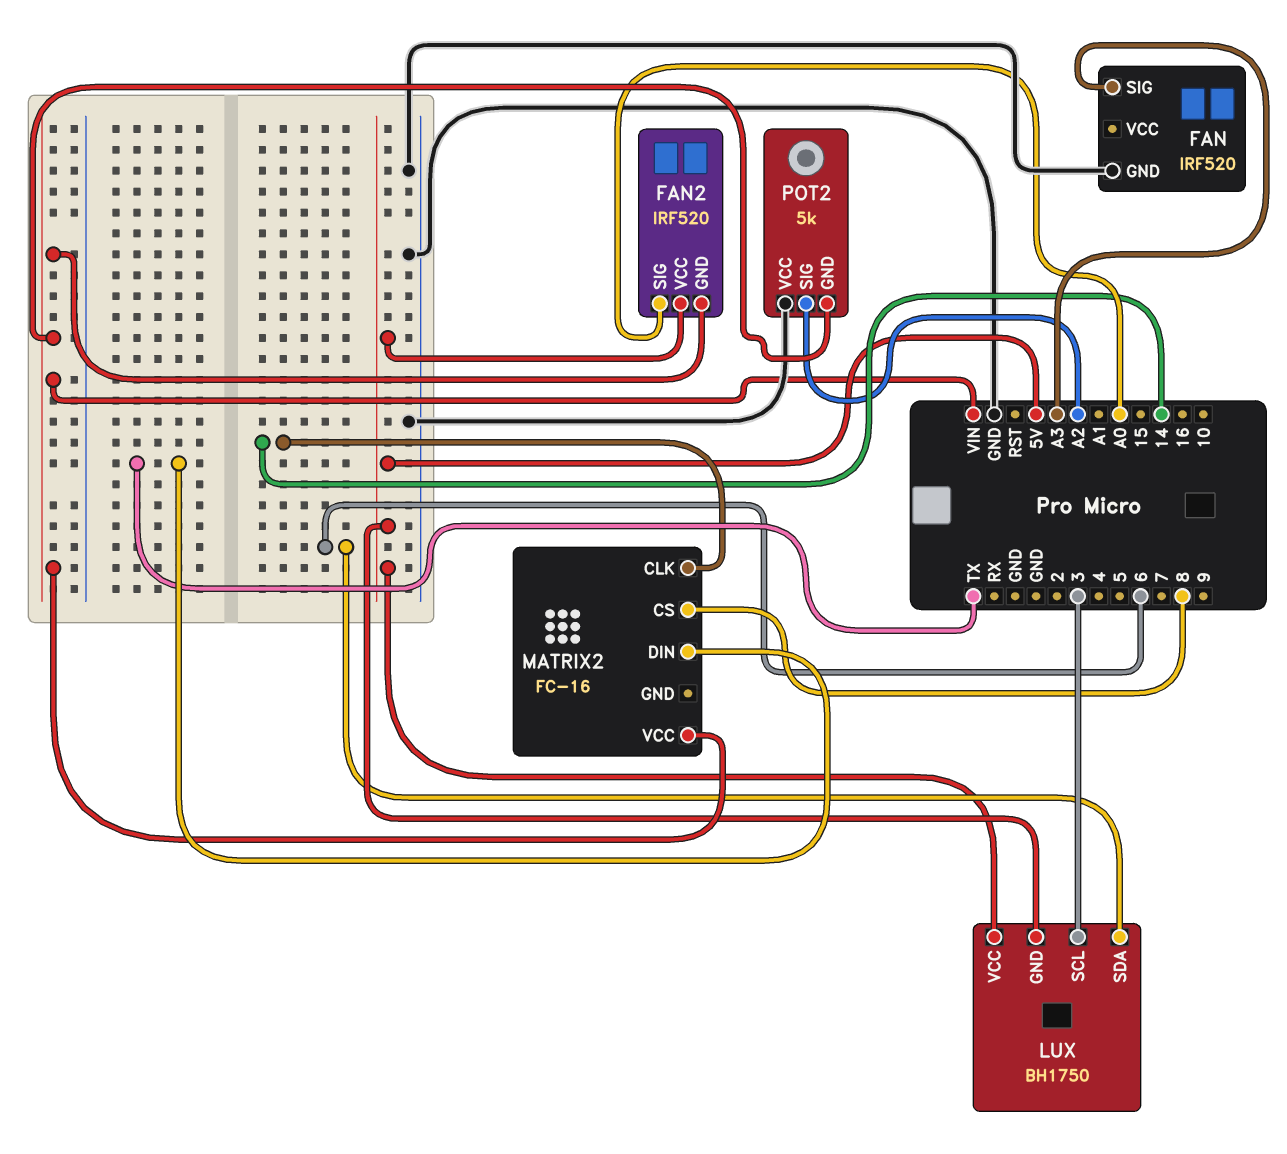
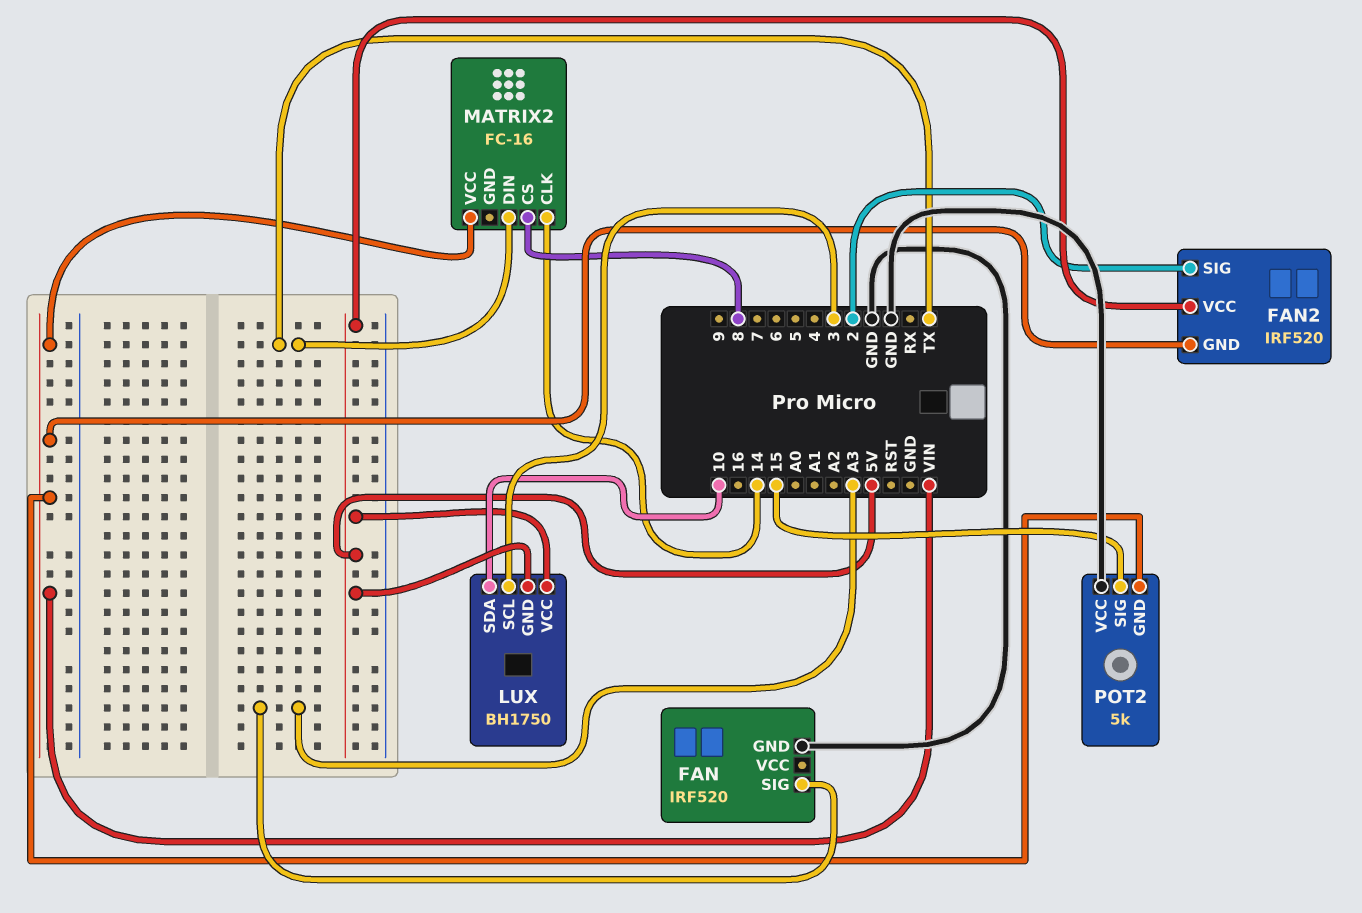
FAN2 pin SIG: A0 -> 2
LUX pin SDA: 6 -> 10
POT2 pin SIG: A2 -> 15

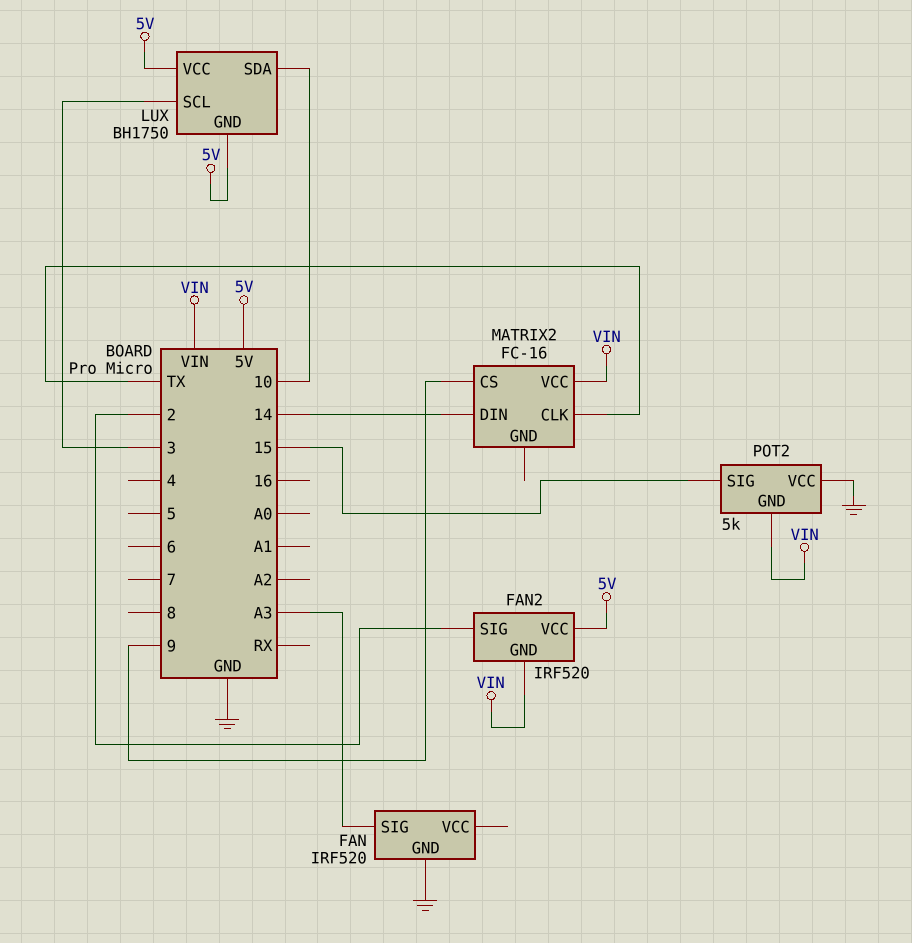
MATRIX2 pin CLK: 14 -> TX
MATRIX2 pin CS: 8 -> 9
MATRIX2 pin DIN: TX -> 14

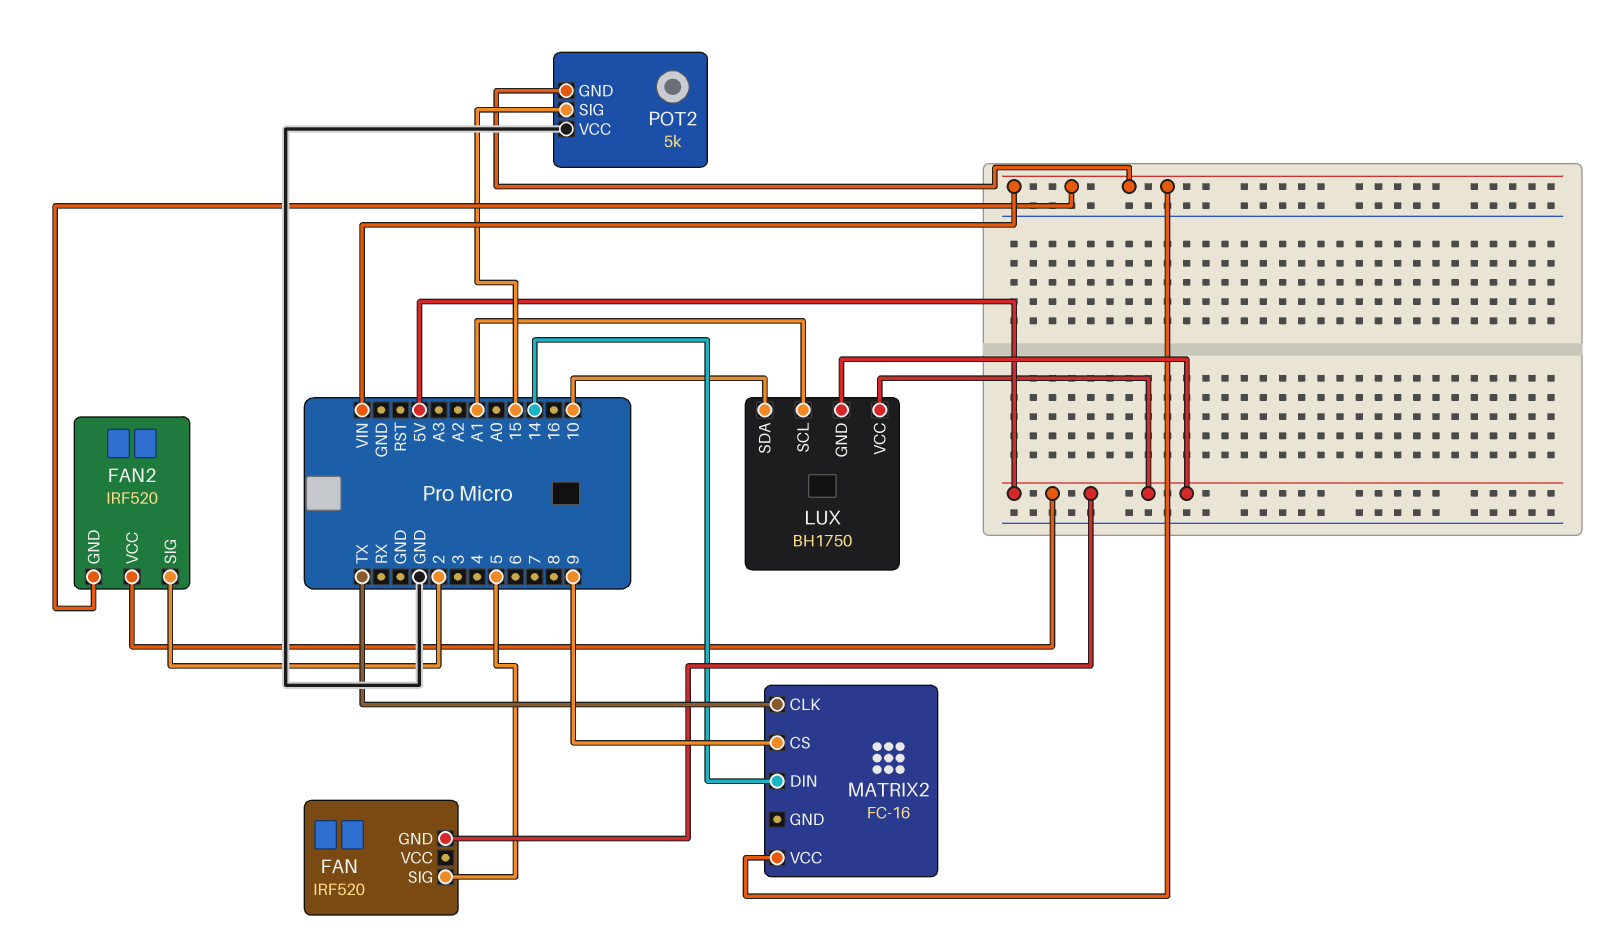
FAN pin GND: GND -> 5V
FAN pin SIG: A3 -> 5
LUX pin SCL: 3 -> A1

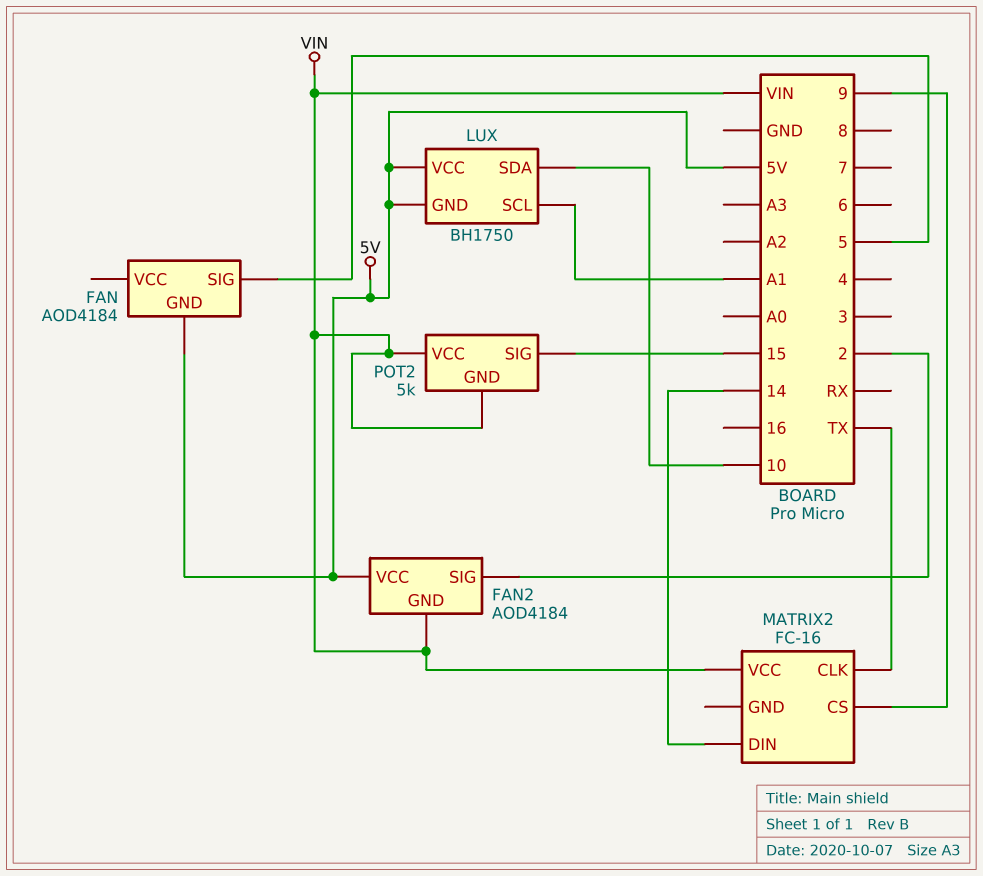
FAN: IRF520 -> AOD4184
FAN2: IRF520 -> AOD4184
POT2 pin VCC: GND -> VIN

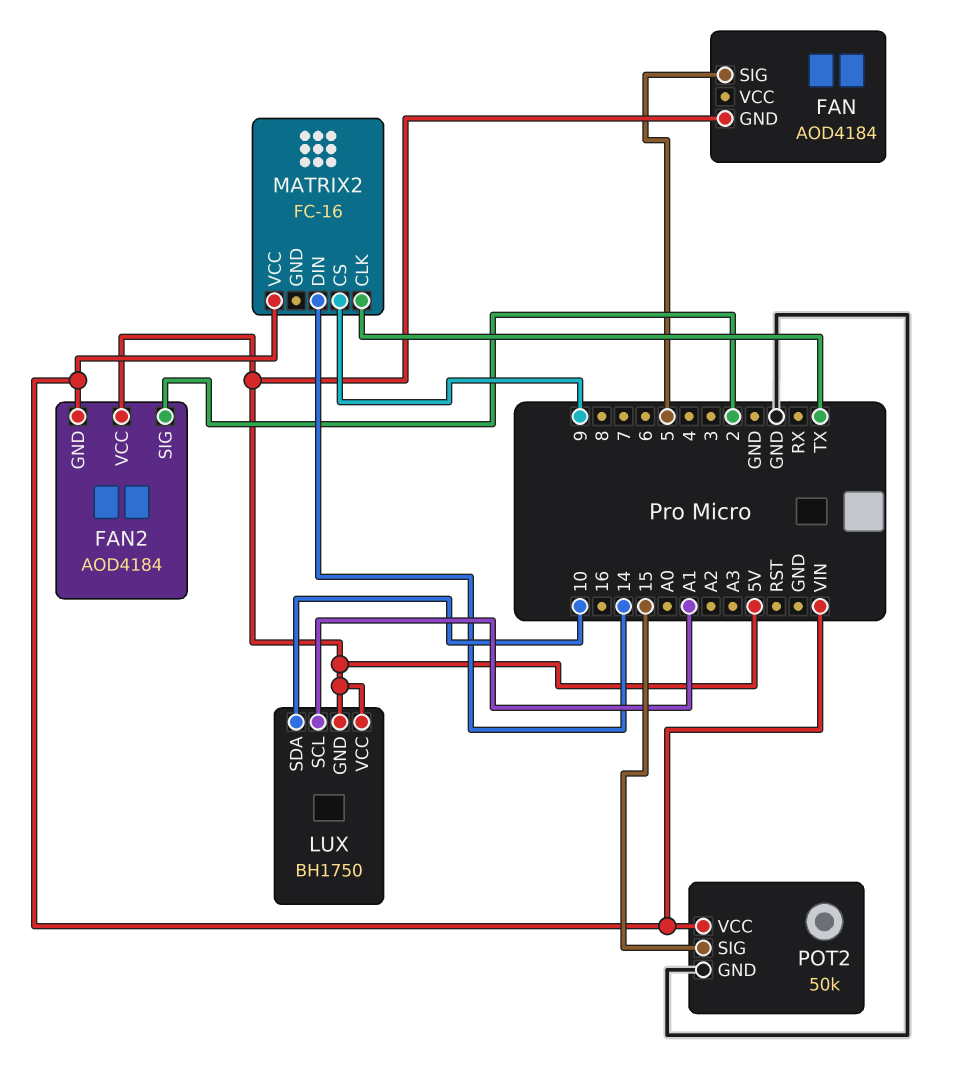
POT2: 5k -> 50k
POT2 pin GND: VIN -> GND

